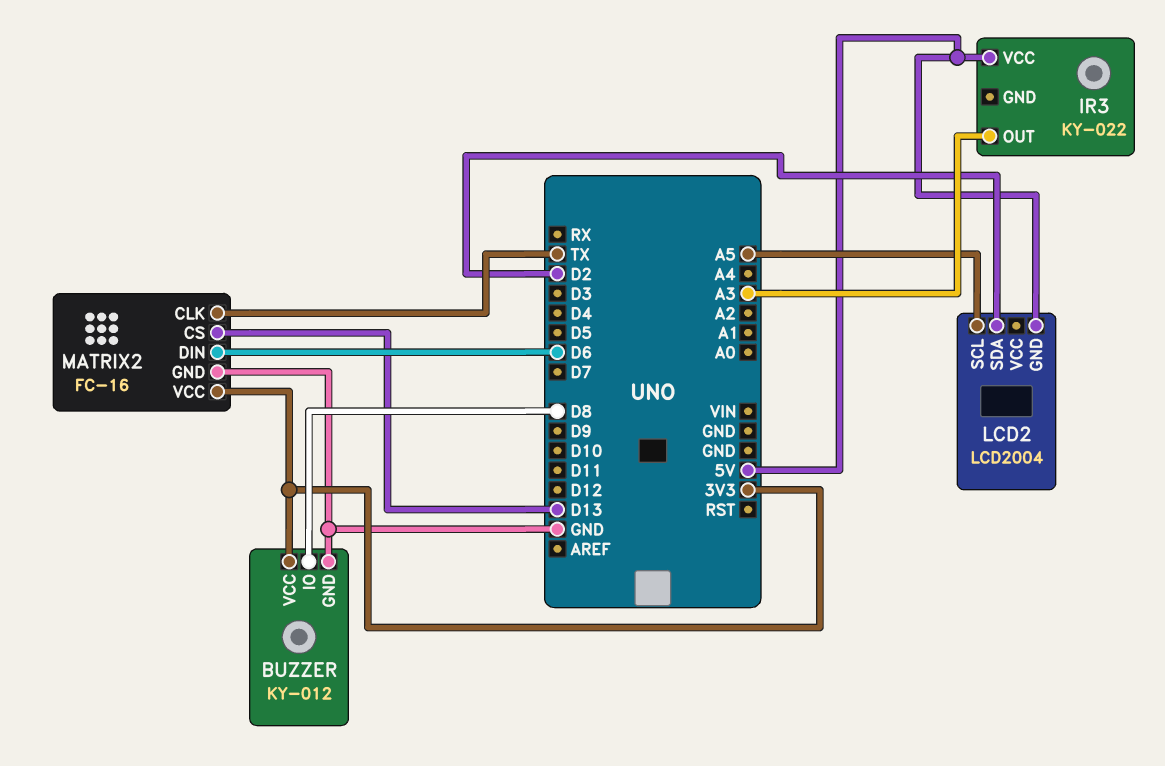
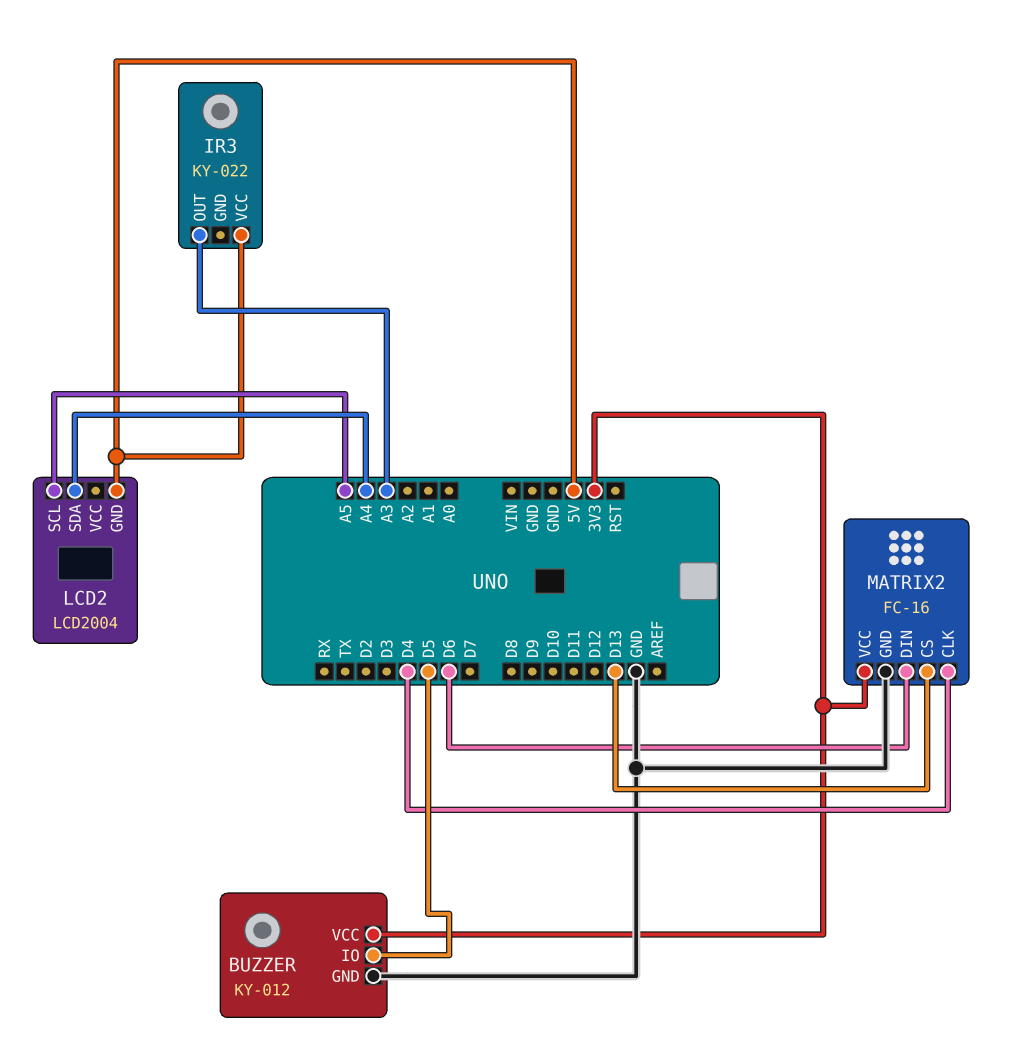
BUZZER pin IO: D8 -> D5
LCD2 pin SDA: D2 -> A4
MATRIX2 pin CLK: TX -> D4

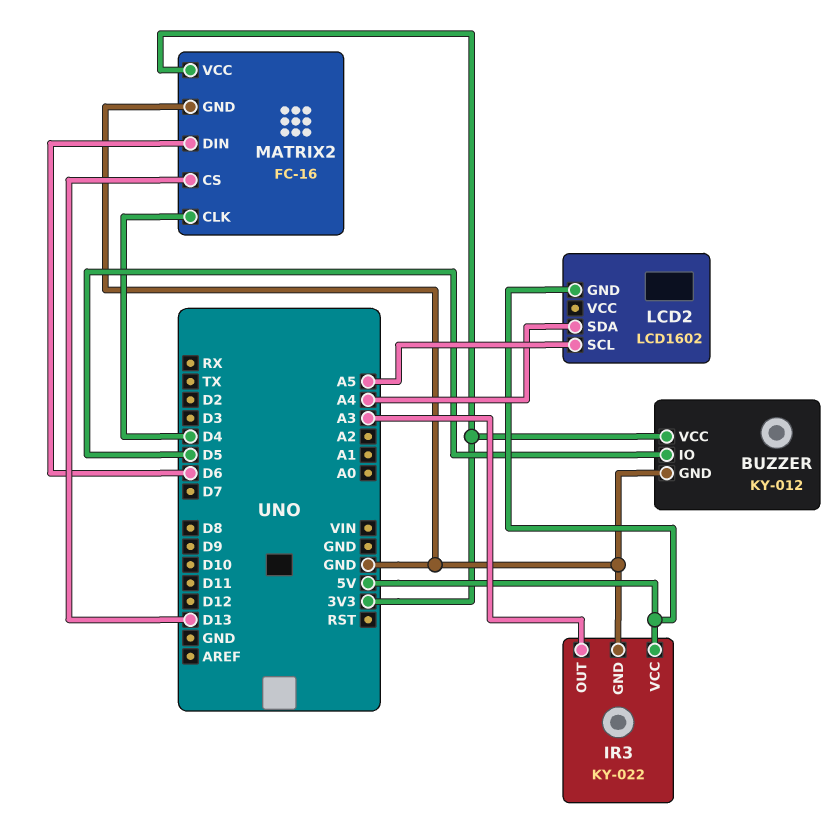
IR3 pin GND: none -> GND
LCD2: LCD2004 -> LCD1602

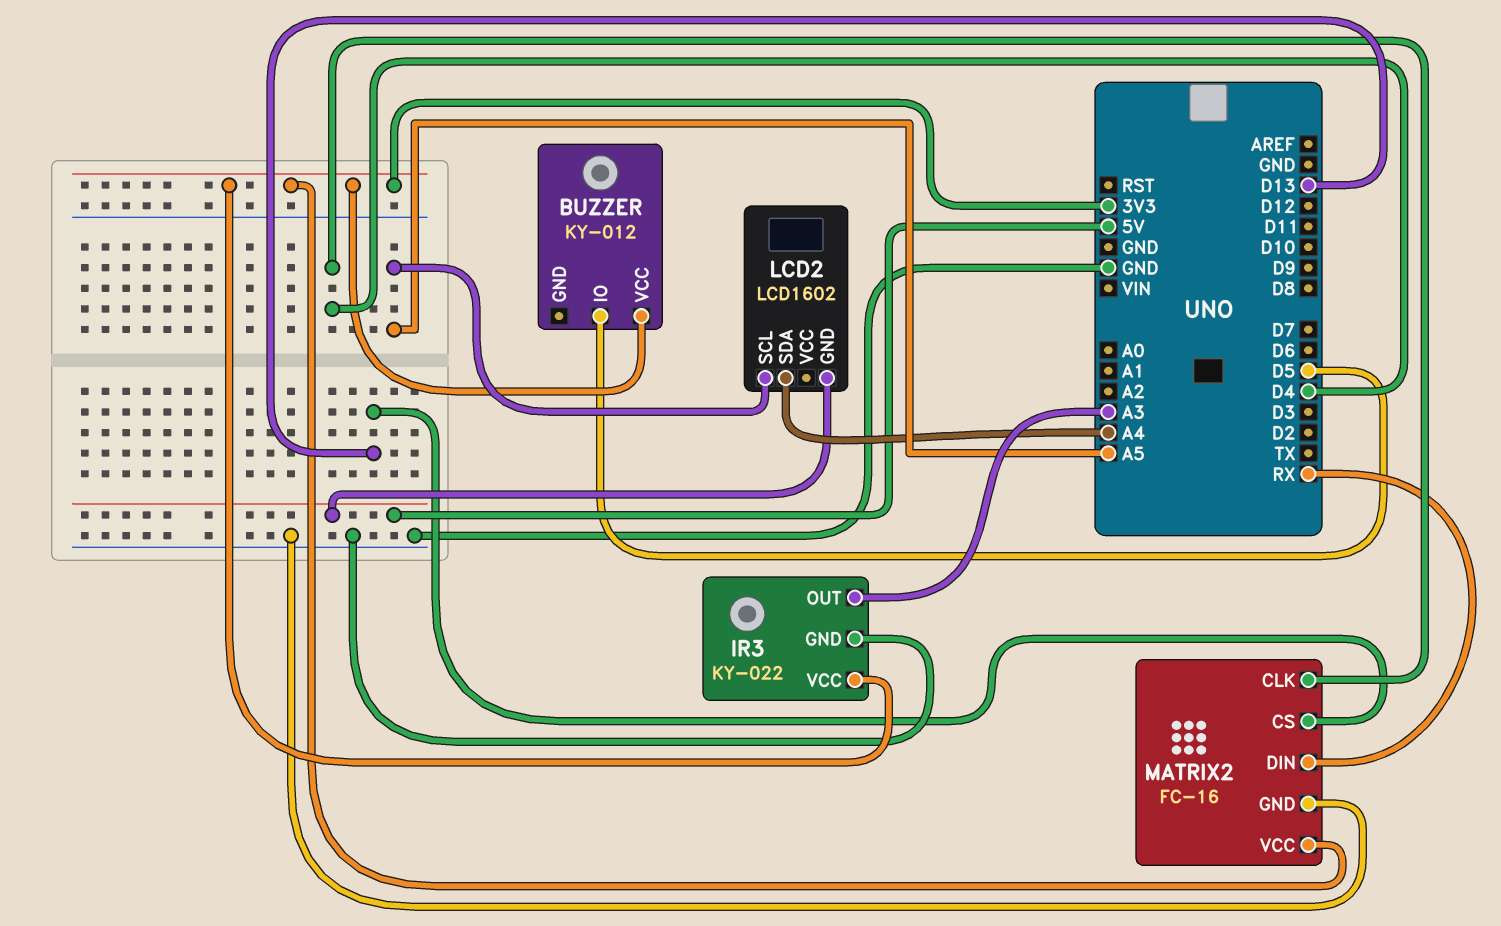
BUZZER pin GND: GND -> none
IR3 pin VCC: 5V -> 3V3
MATRIX2 pin DIN: D6 -> RX

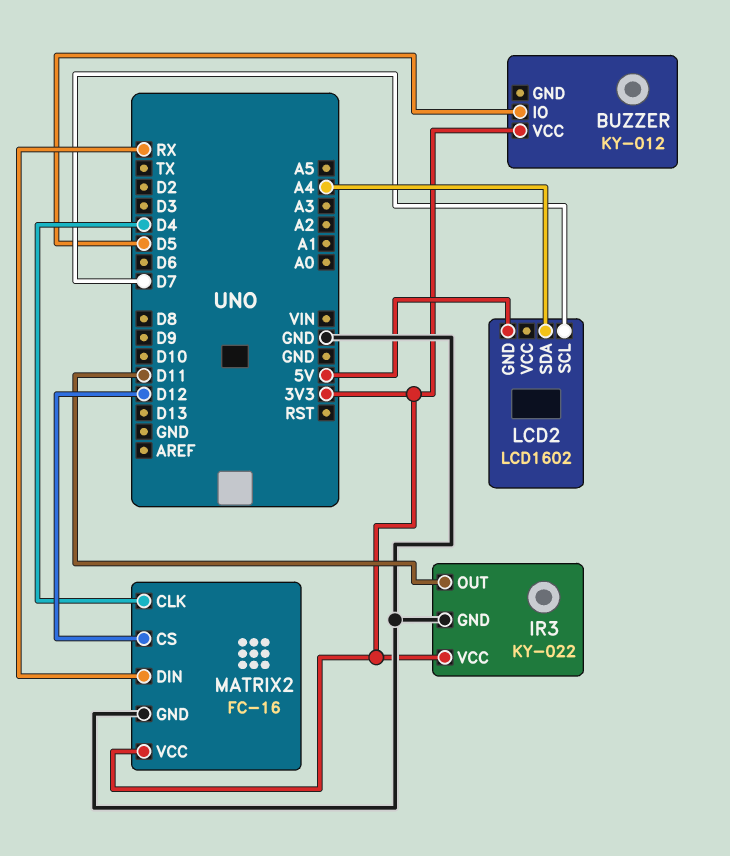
IR3 pin OUT: A3 -> D11
LCD2 pin SCL: A5 -> D7
MATRIX2 pin CS: D13 -> D12

